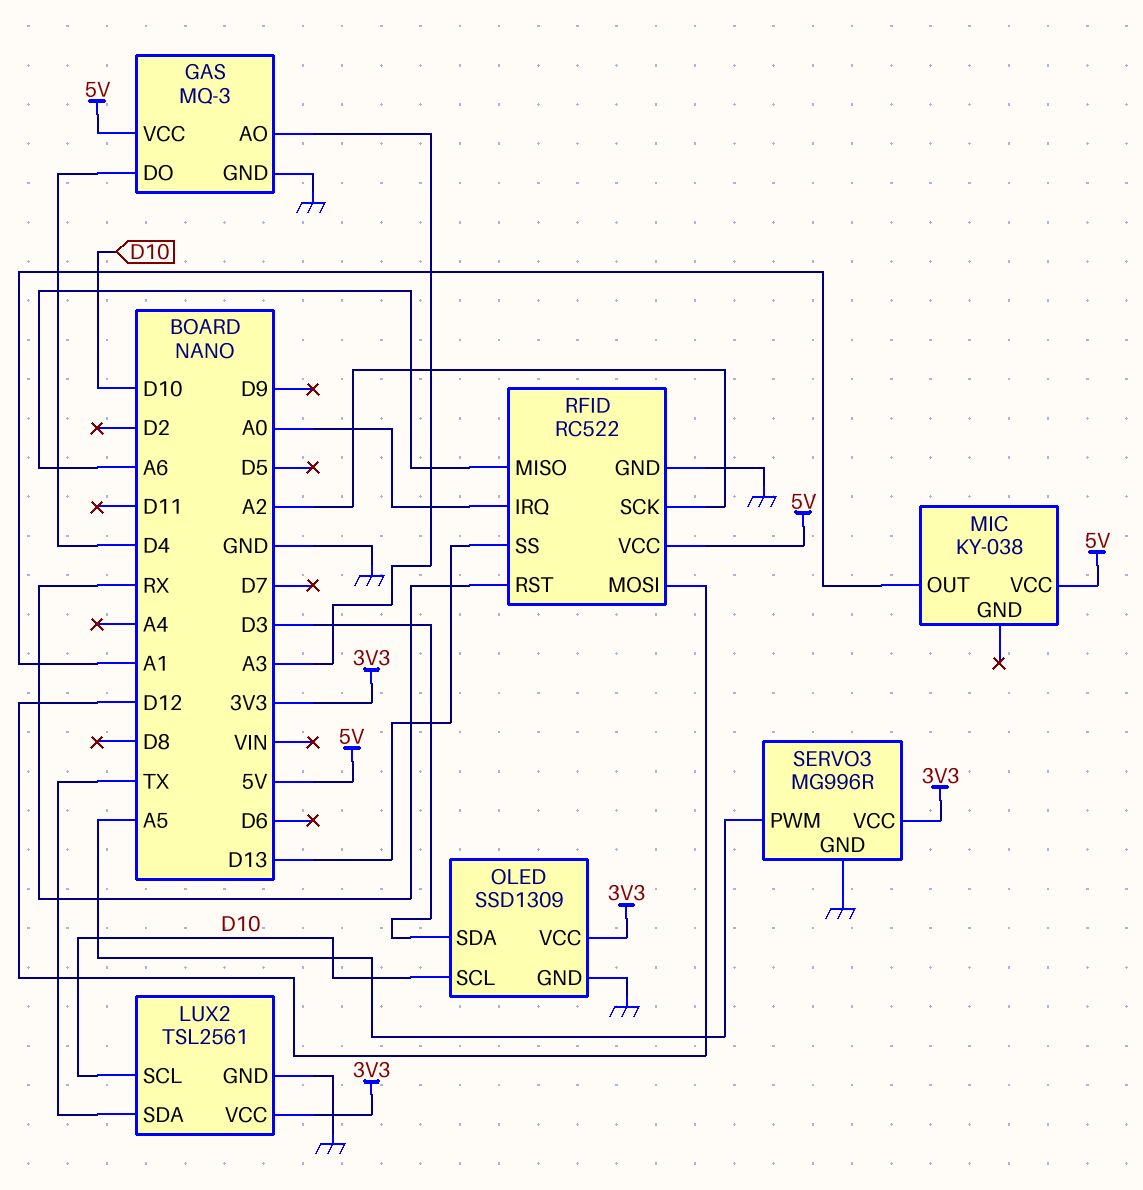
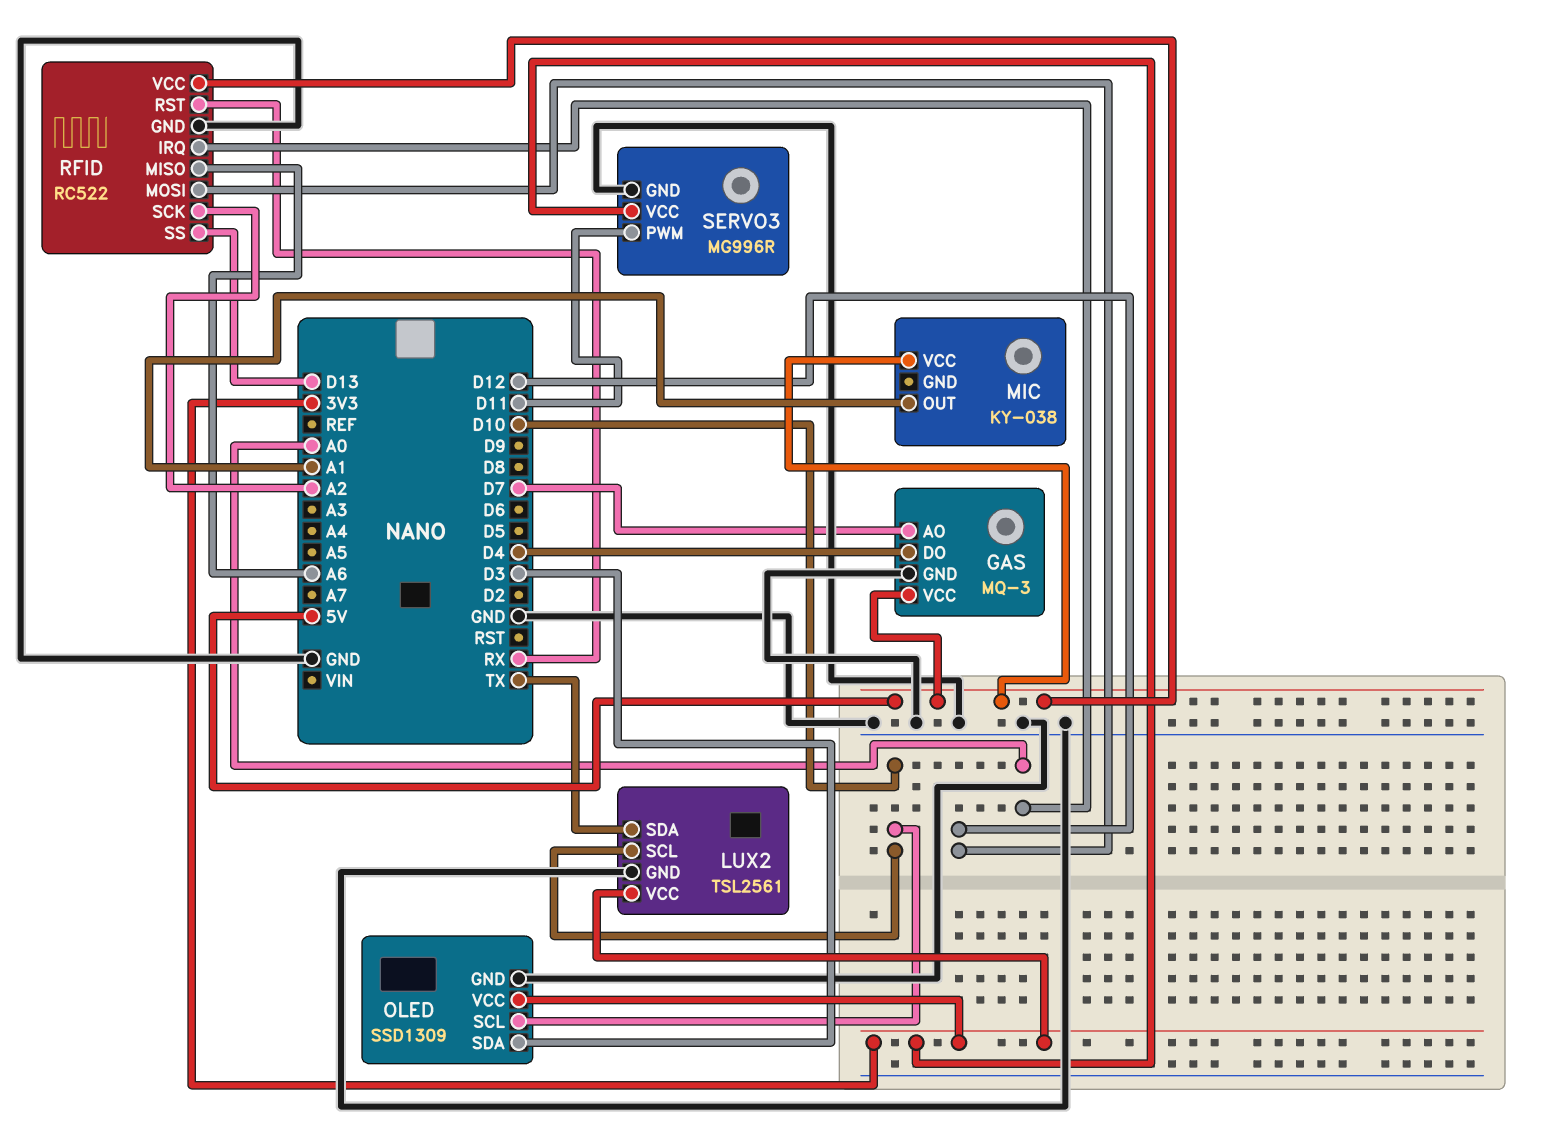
GAS pin AO: A3 -> D7
SERVO3 pin PWM: A5 -> D11

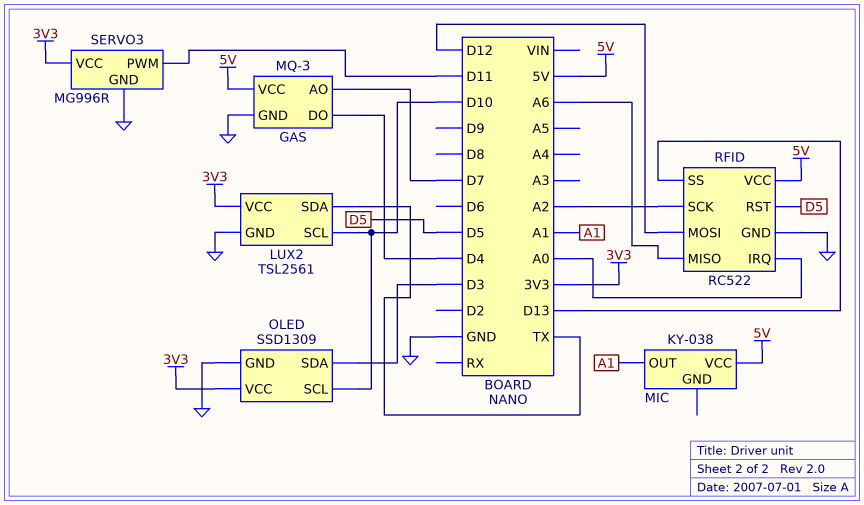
RFID pin RST: RX -> D5

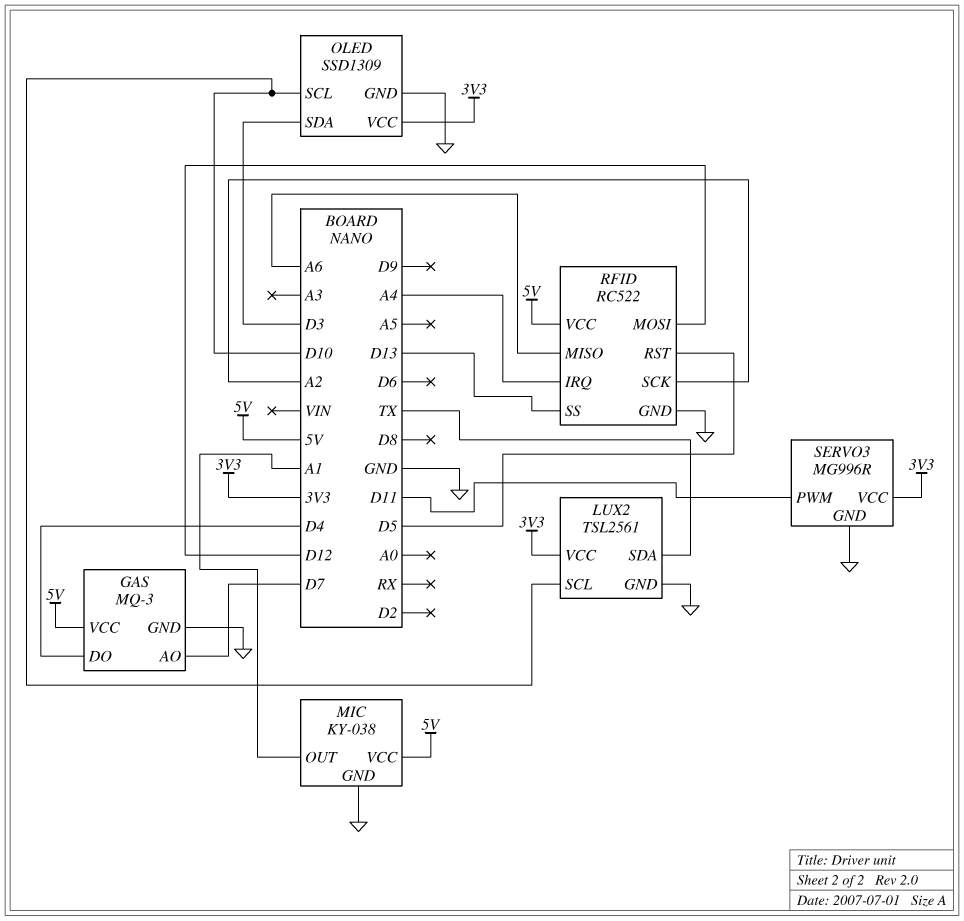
MIC pin GND: none -> GND
RFID pin IRQ: A0 -> A4

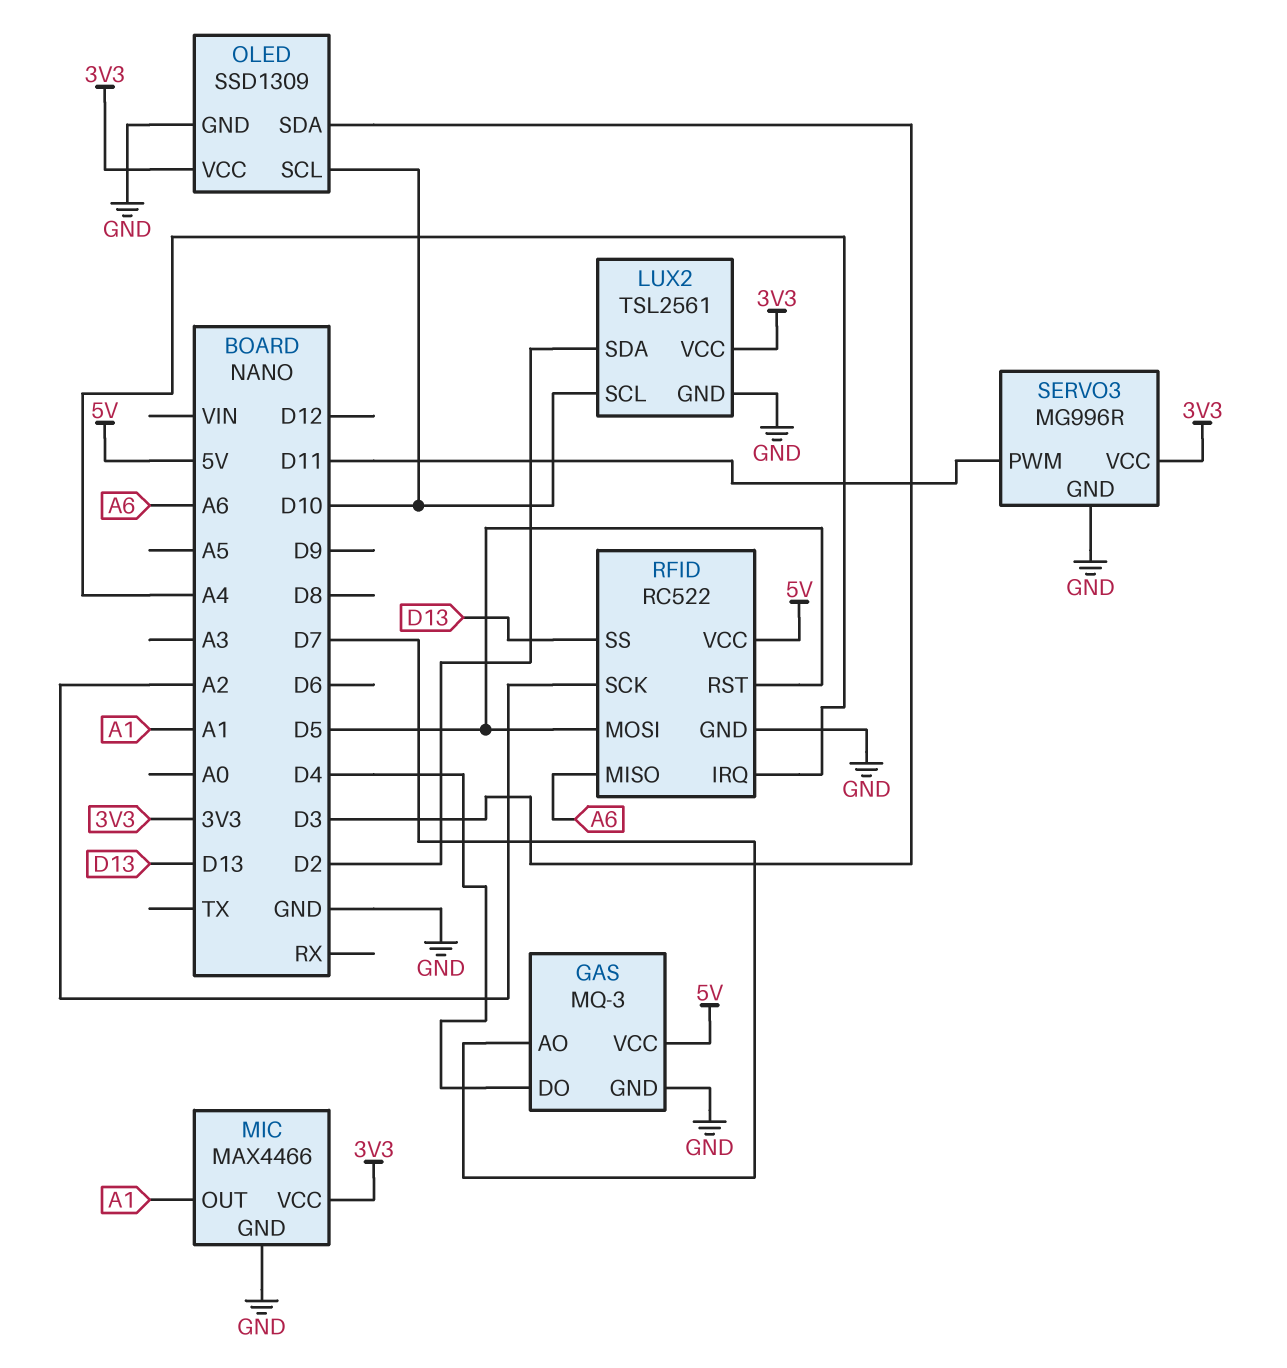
LUX2 pin SDA: TX -> D2
MIC: KY-038 -> MAX4466
MIC pin VCC: 5V -> 3V3
RFID pin MOSI: D12 -> D5

